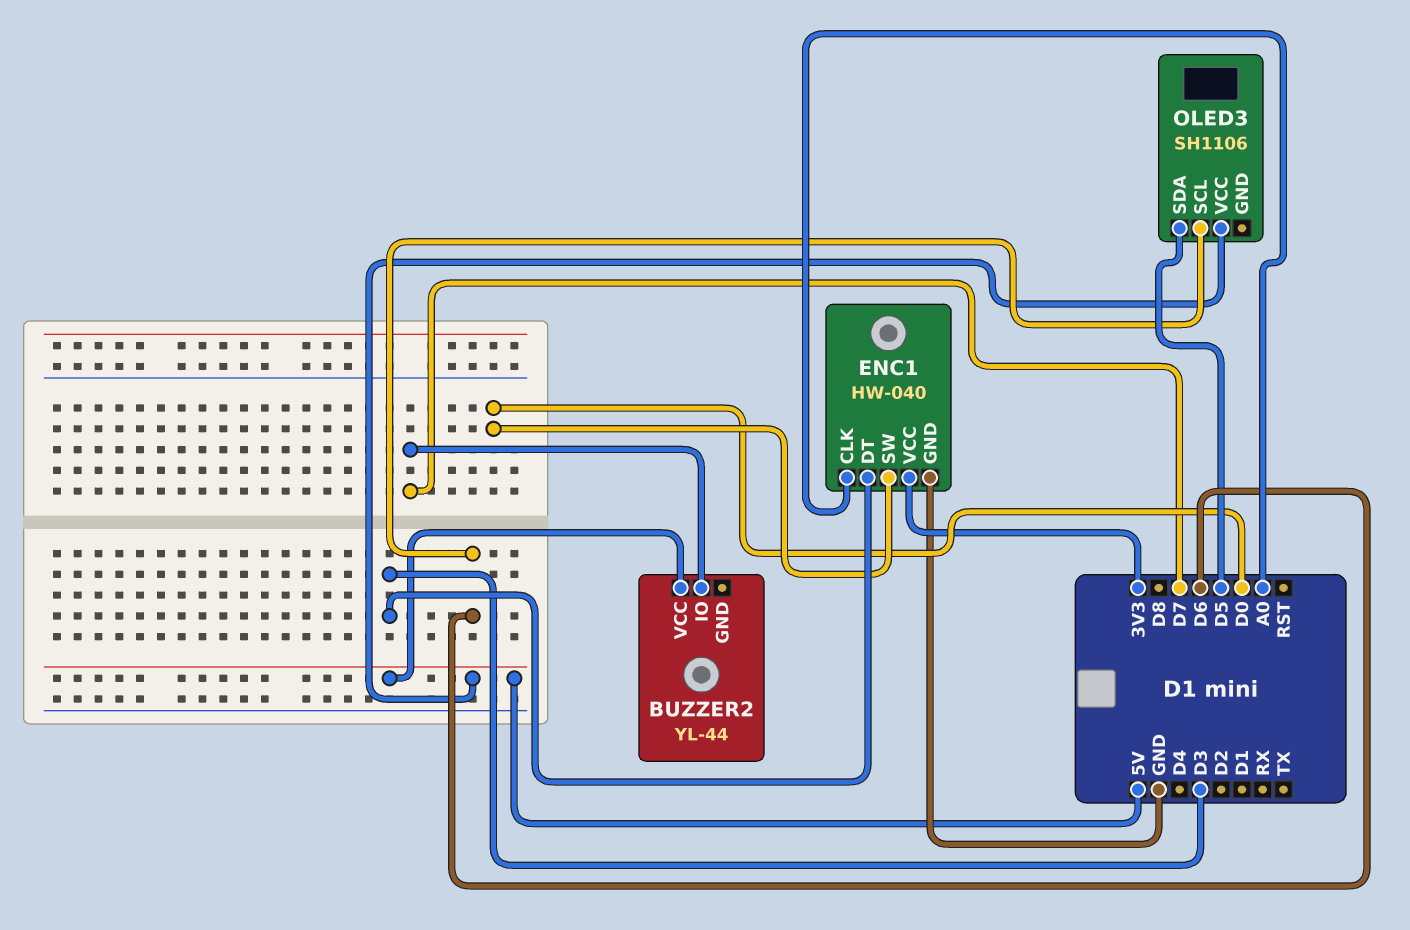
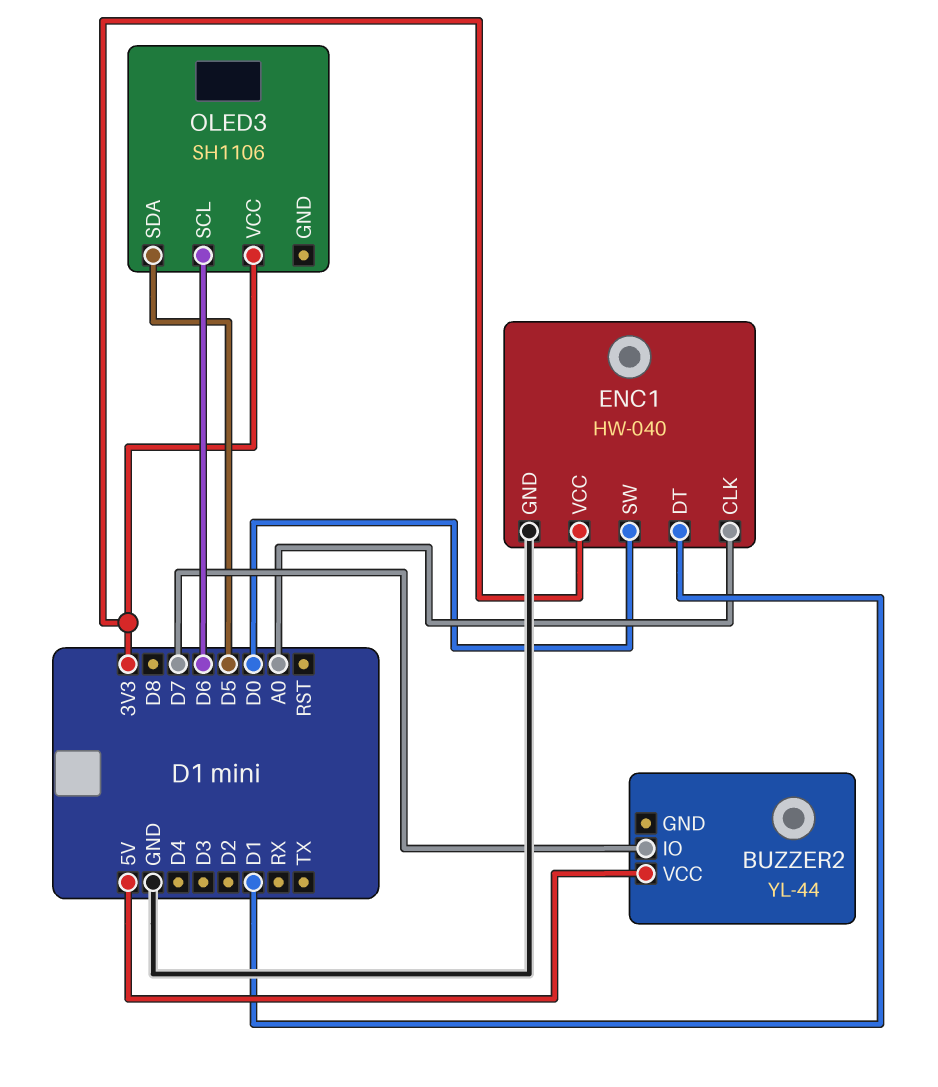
ENC1 pin DT: D3 -> D1
OLED3 pin VCC: 5V -> 3V3

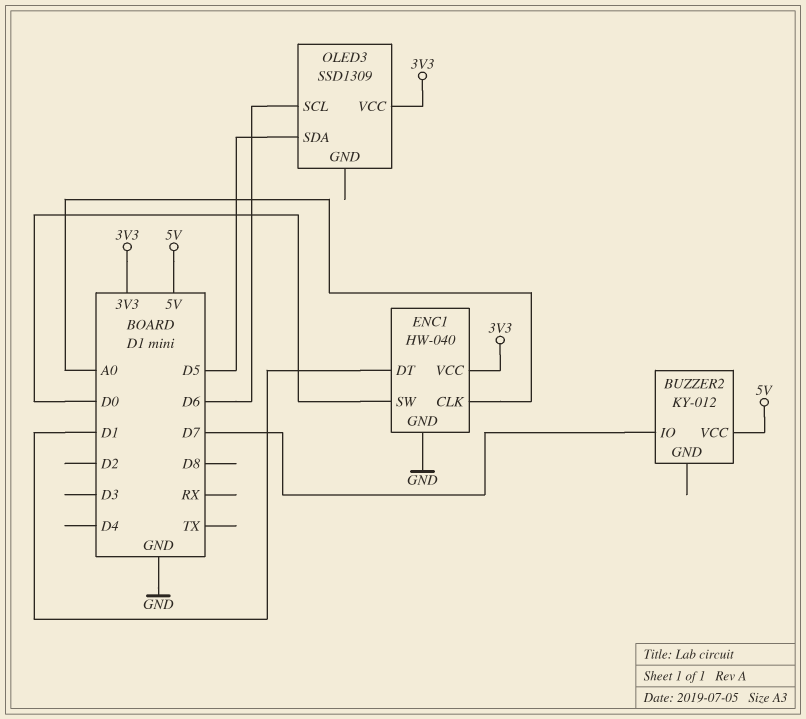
BUZZER2: YL-44 -> KY-012
OLED3: SH1106 -> SSD1309

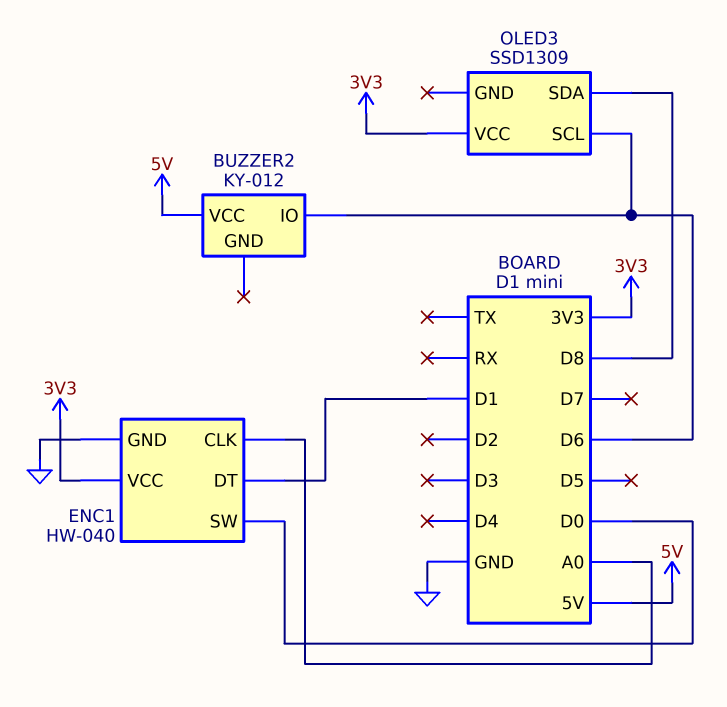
BUZZER2 pin IO: D7 -> D6
OLED3 pin SDA: D5 -> D8

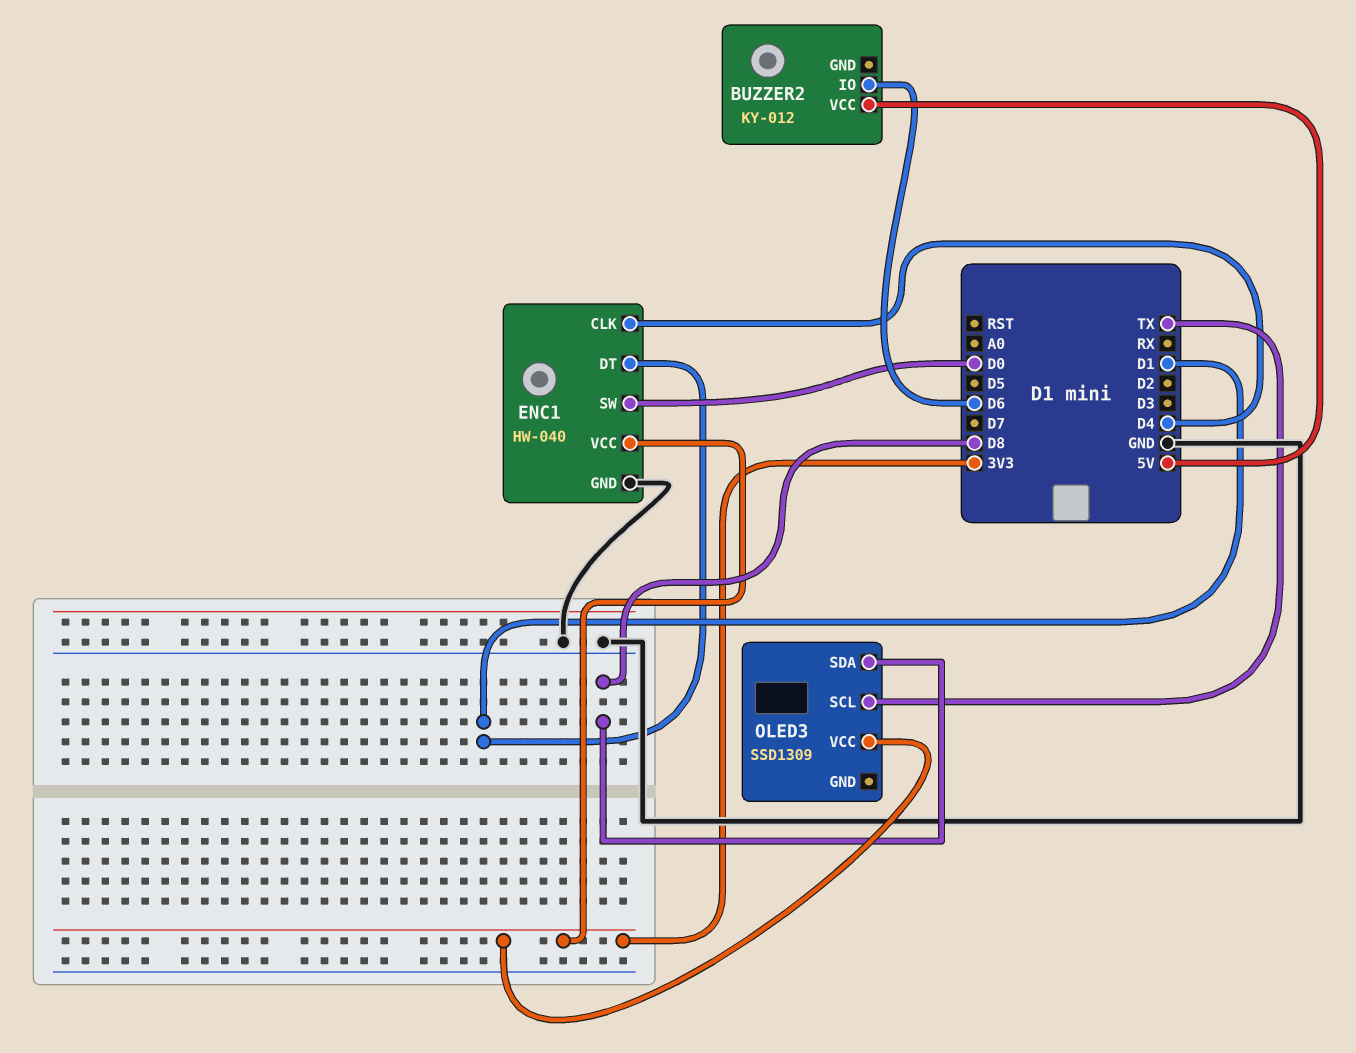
ENC1 pin CLK: A0 -> D4
OLED3 pin SCL: D6 -> TX

